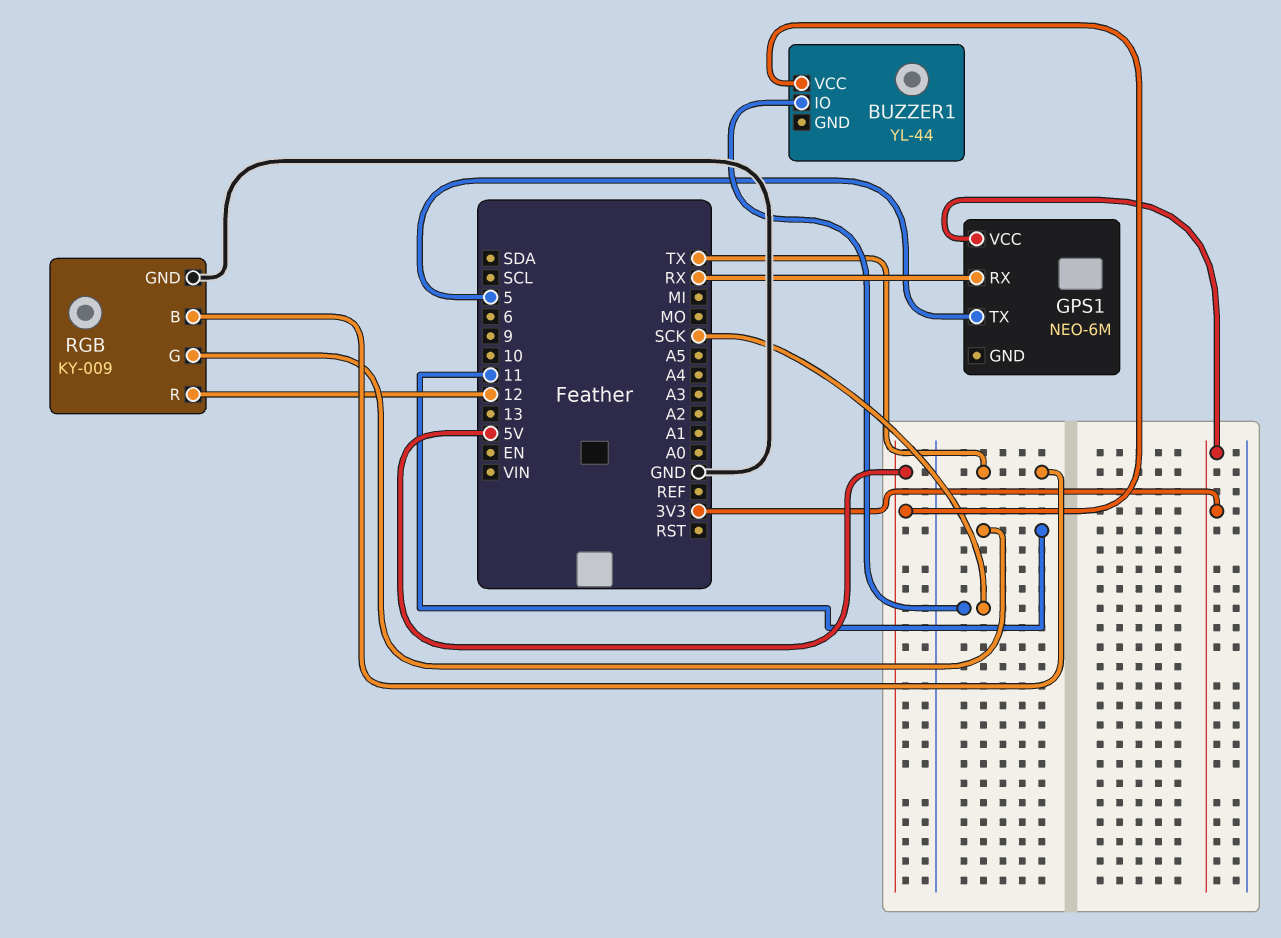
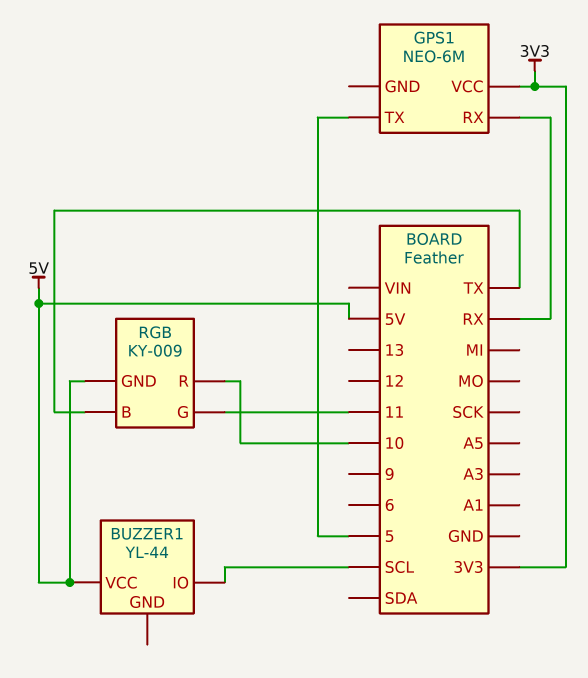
BUZZER1 pin IO: SCK -> SCL
RGB pin GND: GND -> 5V
RGB pin R: 12 -> 10

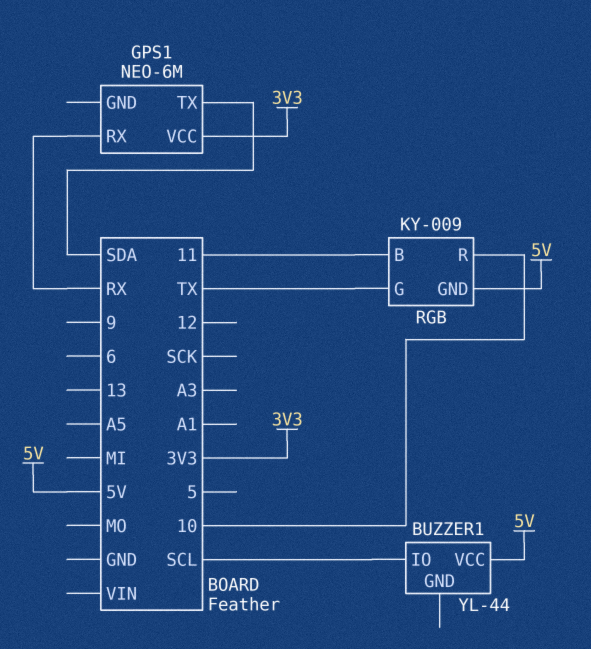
GPS1 pin TX: 5 -> SDA
RGB pin B: TX -> 11
RGB pin G: 11 -> TX

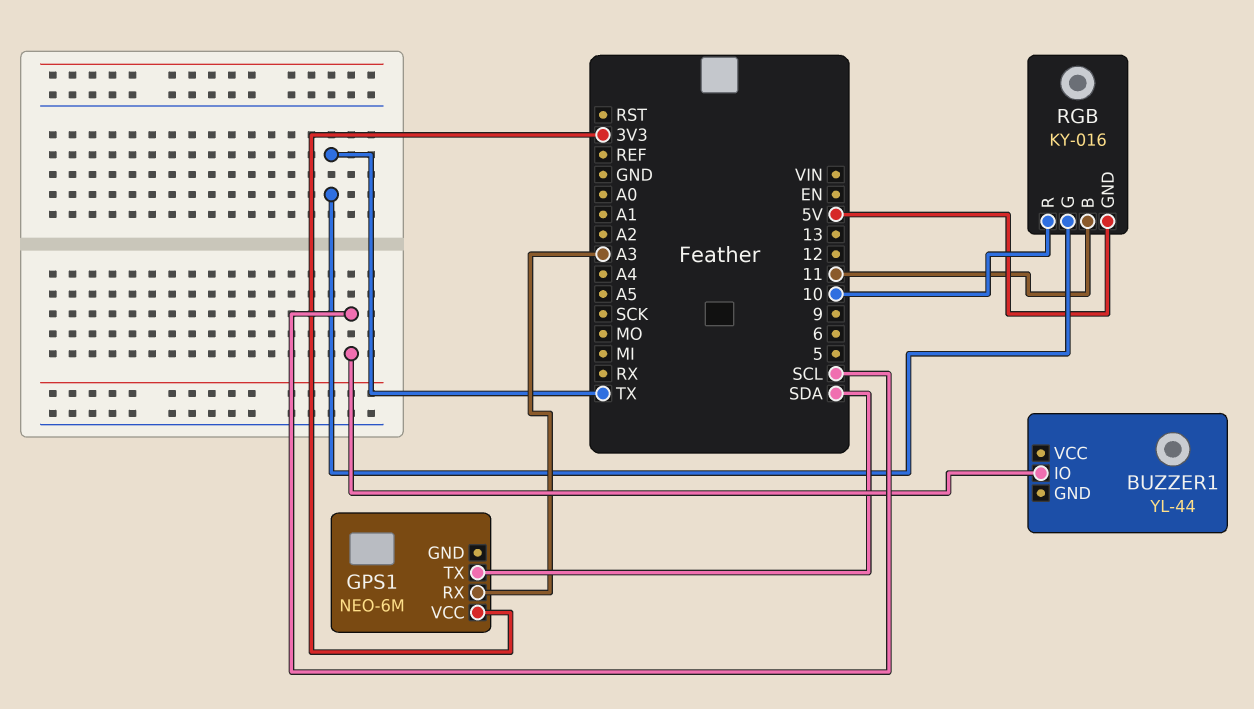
BUZZER1 pin VCC: 5V -> none
GPS1 pin RX: RX -> A3
RGB: KY-009 -> KY-016

